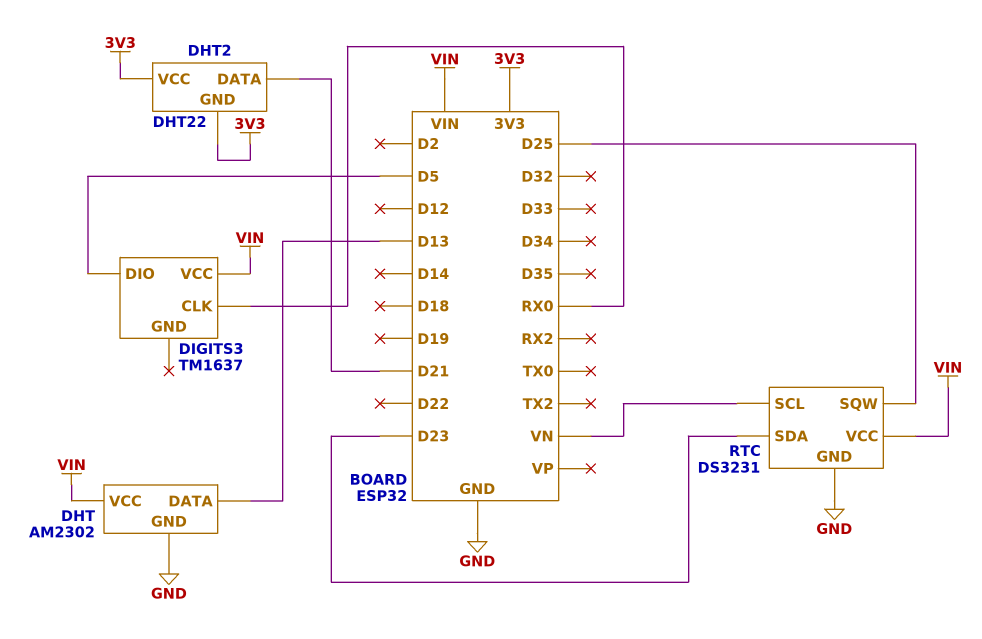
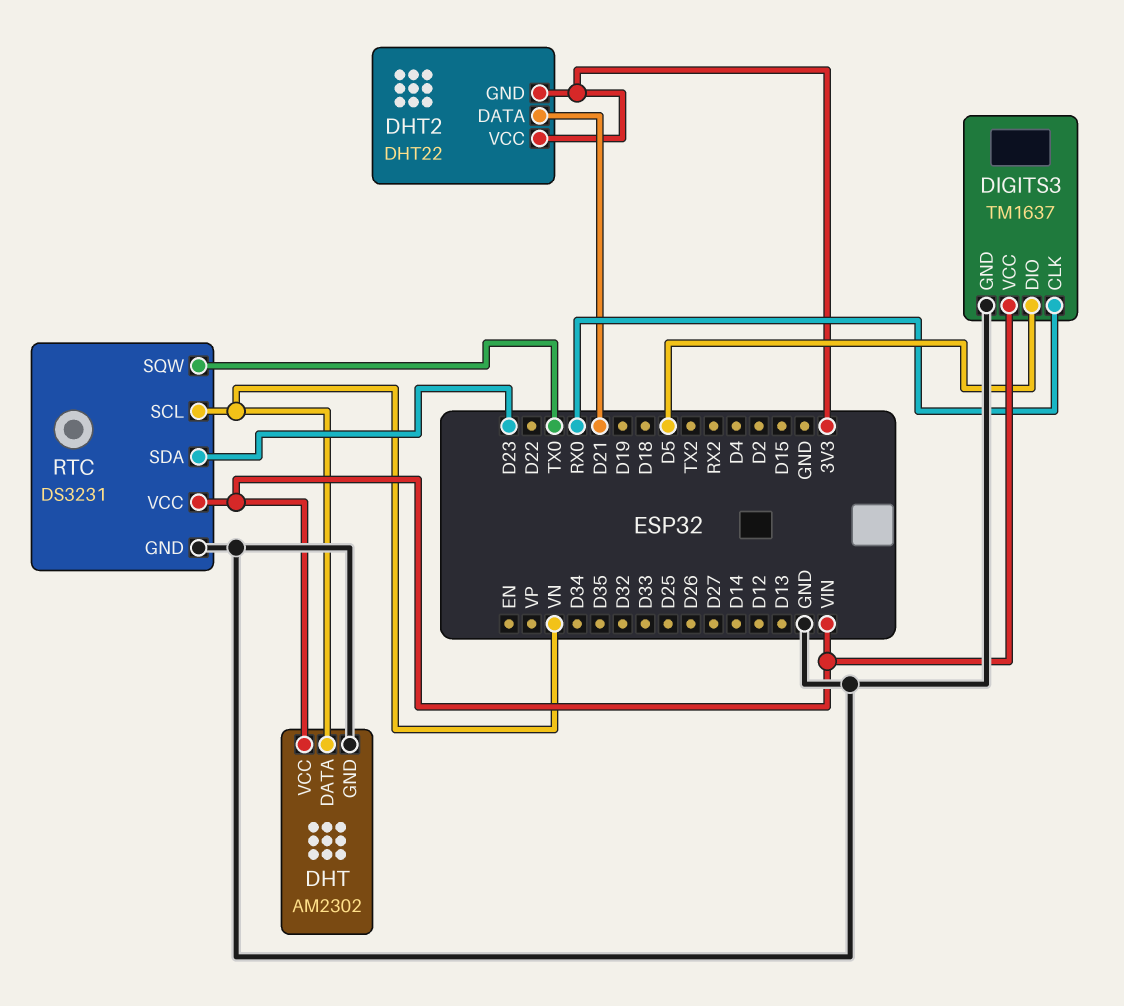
DHT pin DATA: D13 -> VN
DIGITS3 pin GND: none -> GND
RTC pin SQW: D25 -> TX0

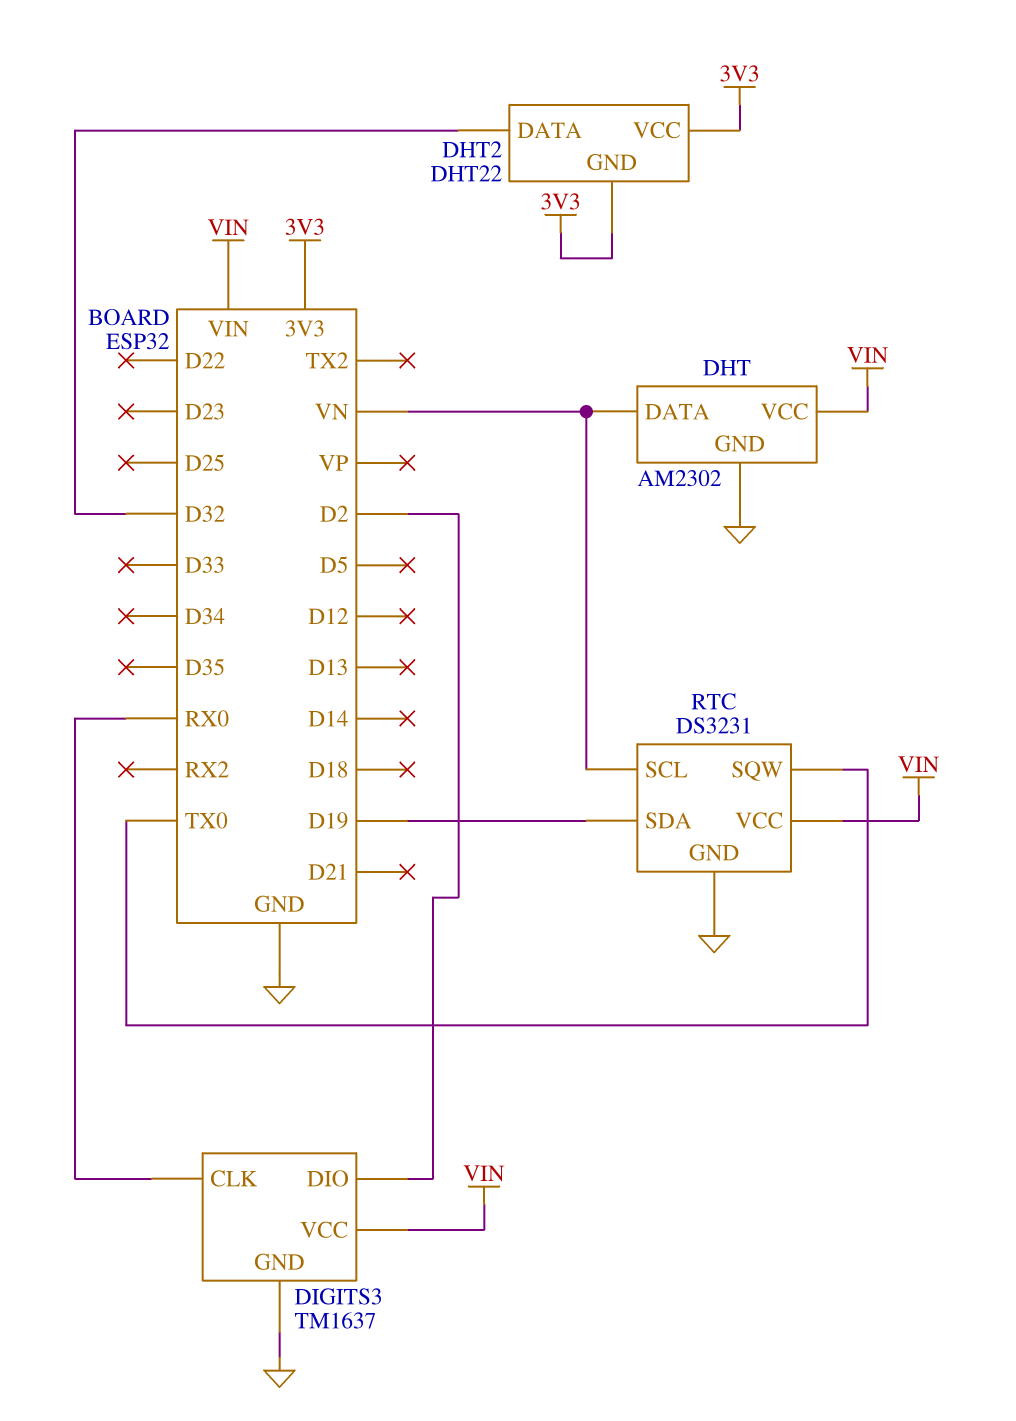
DHT2 pin DATA: D21 -> D32
DIGITS3 pin DIO: D5 -> D2
RTC pin SDA: D23 -> D19

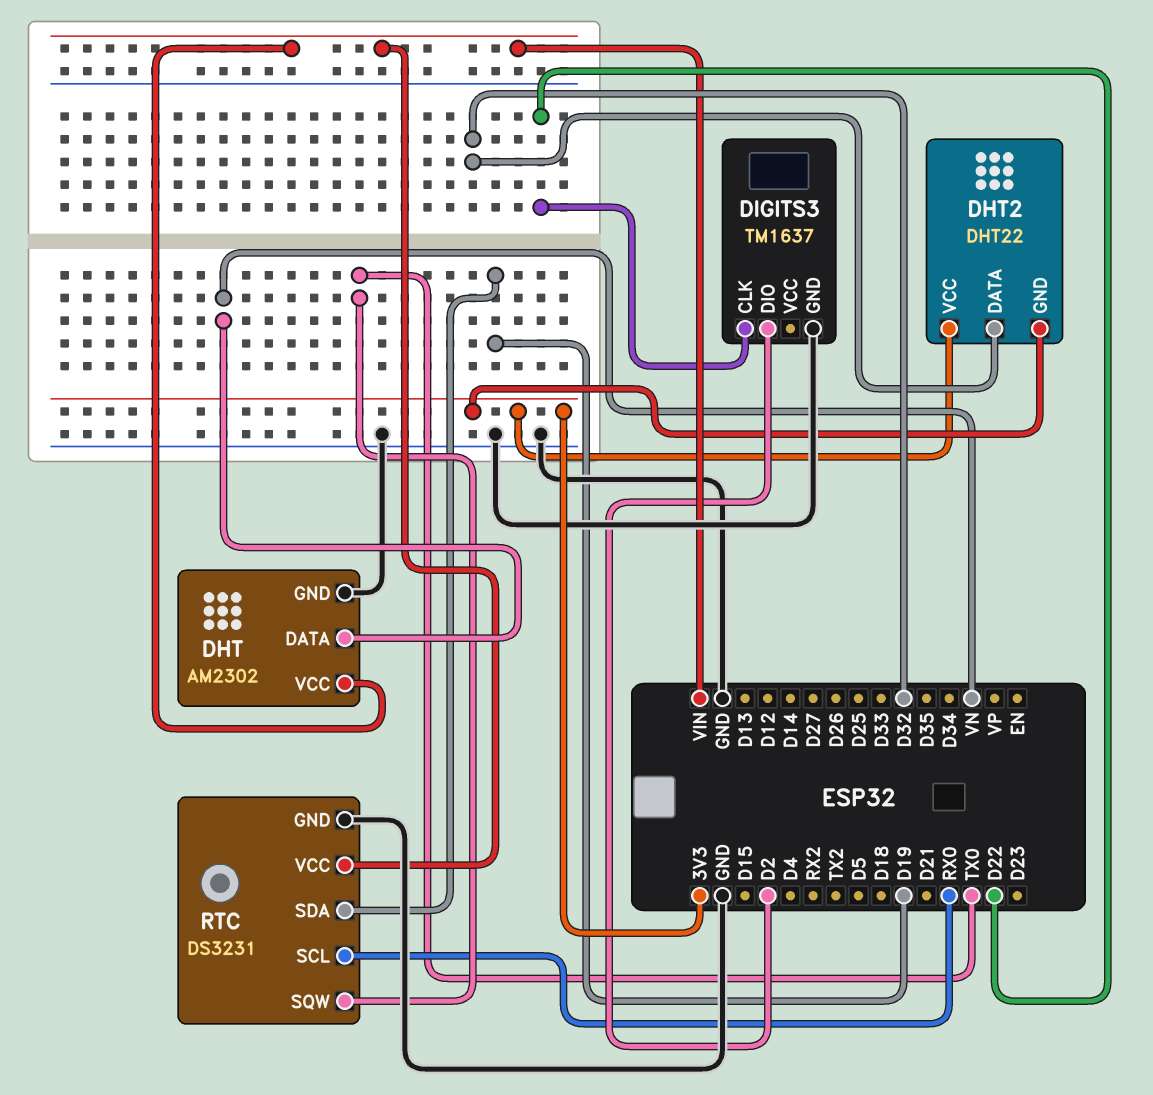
DIGITS3 pin CLK: RX0 -> D22
DIGITS3 pin VCC: VIN -> none
RTC pin SCL: VN -> RX0

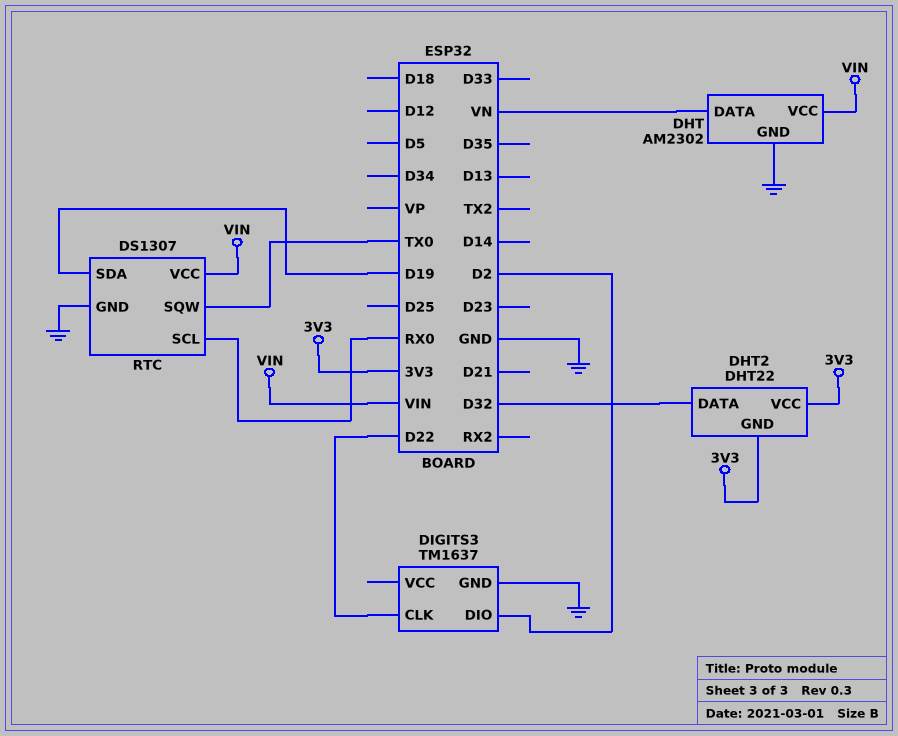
RTC: DS3231 -> DS1307

